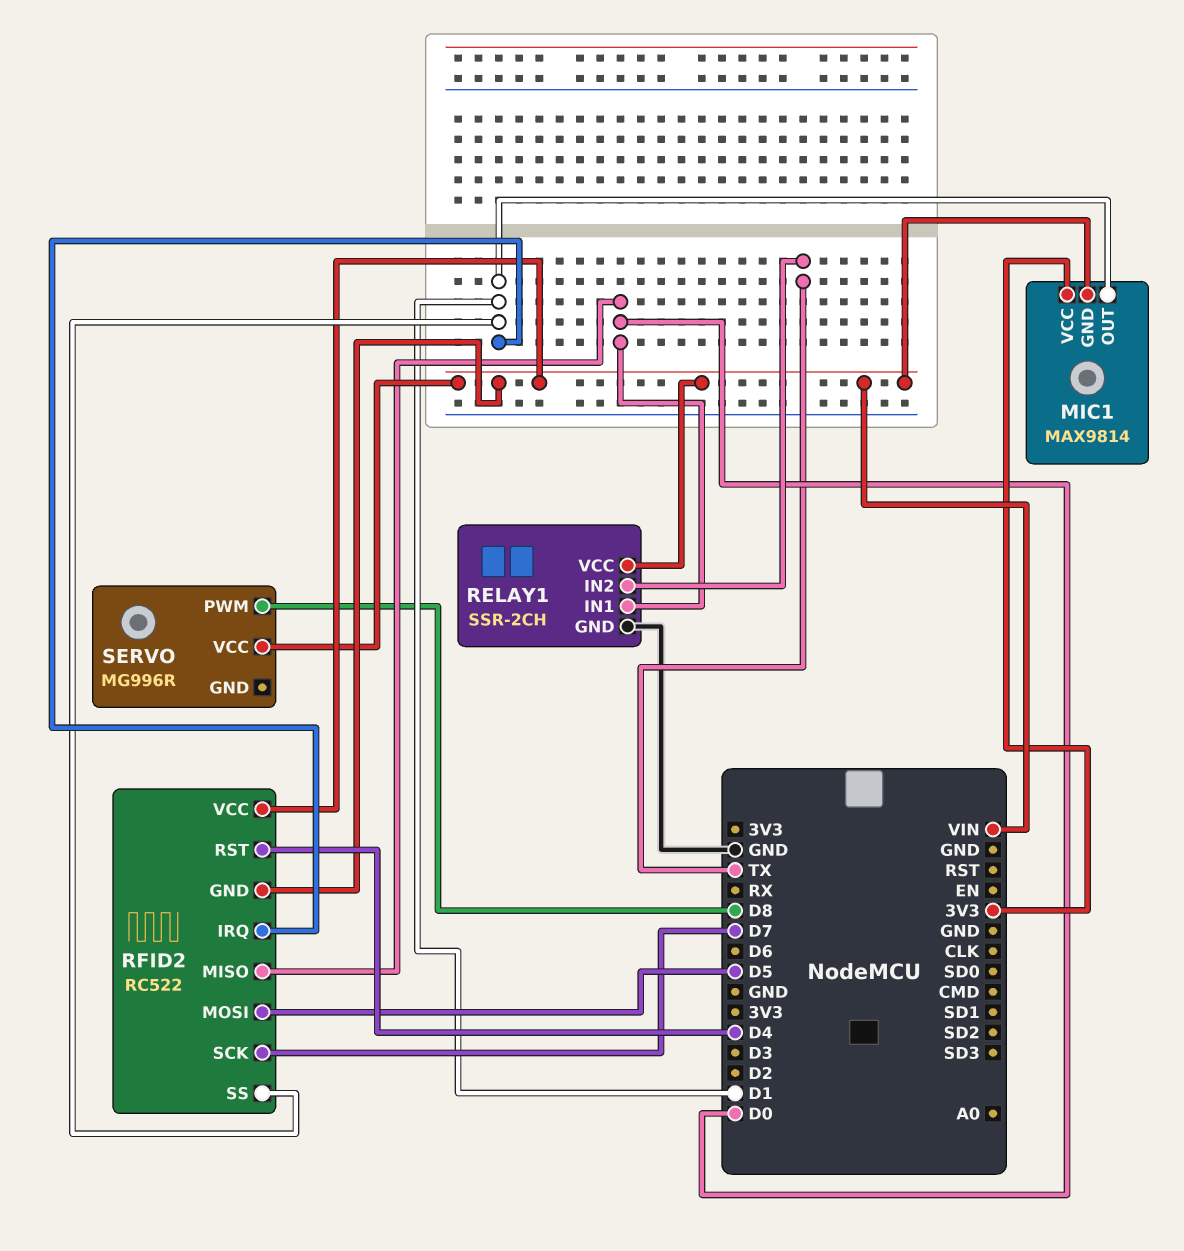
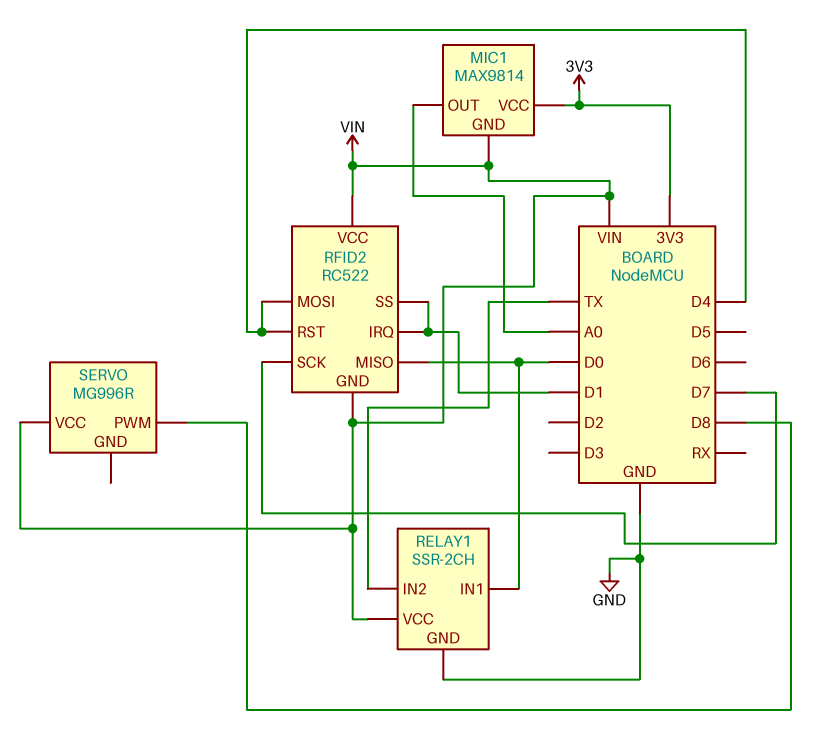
MIC1 pin OUT: D1 -> A0
RFID2 pin MOSI: D5 -> D4

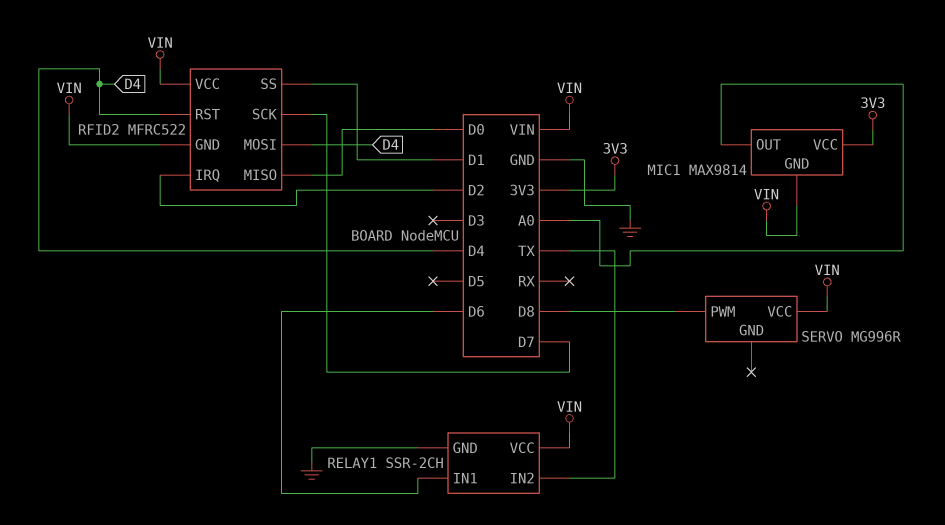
RELAY1 pin IN1: D0 -> D6
RFID2: RC522 -> MFRC522
RFID2 pin IRQ: D1 -> D2

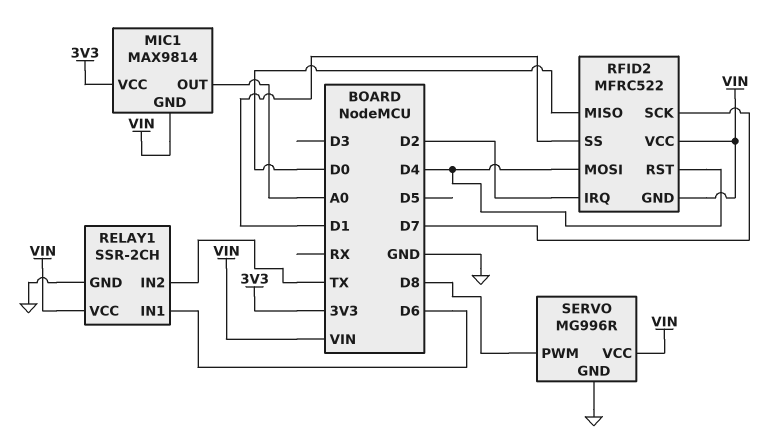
SERVO pin GND: none -> GND

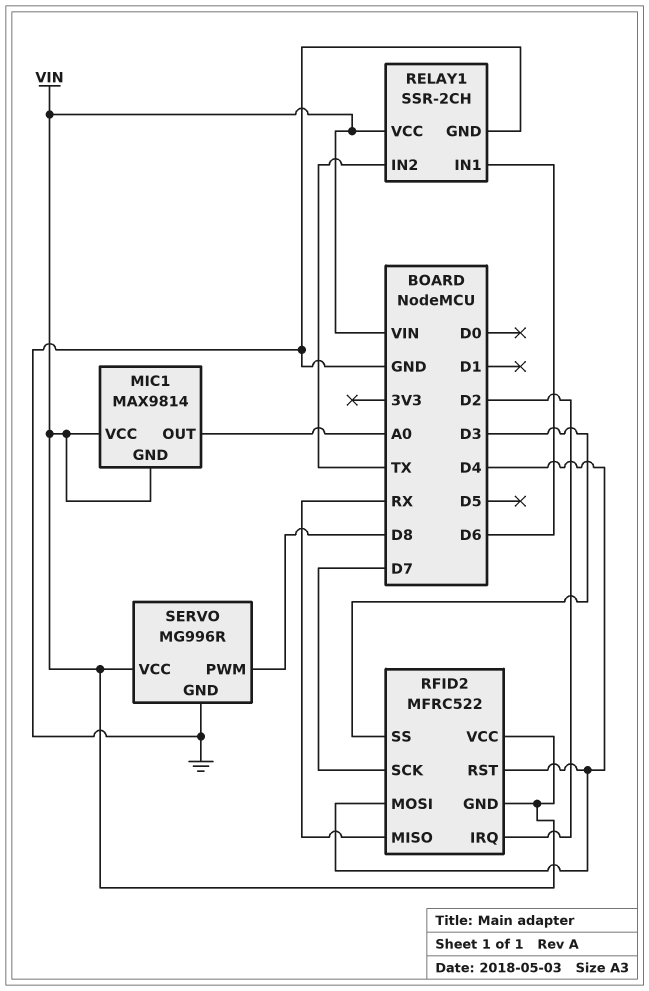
MIC1 pin VCC: 3V3 -> VIN
RFID2 pin MISO: D0 -> RX
RFID2 pin SS: D1 -> D3

